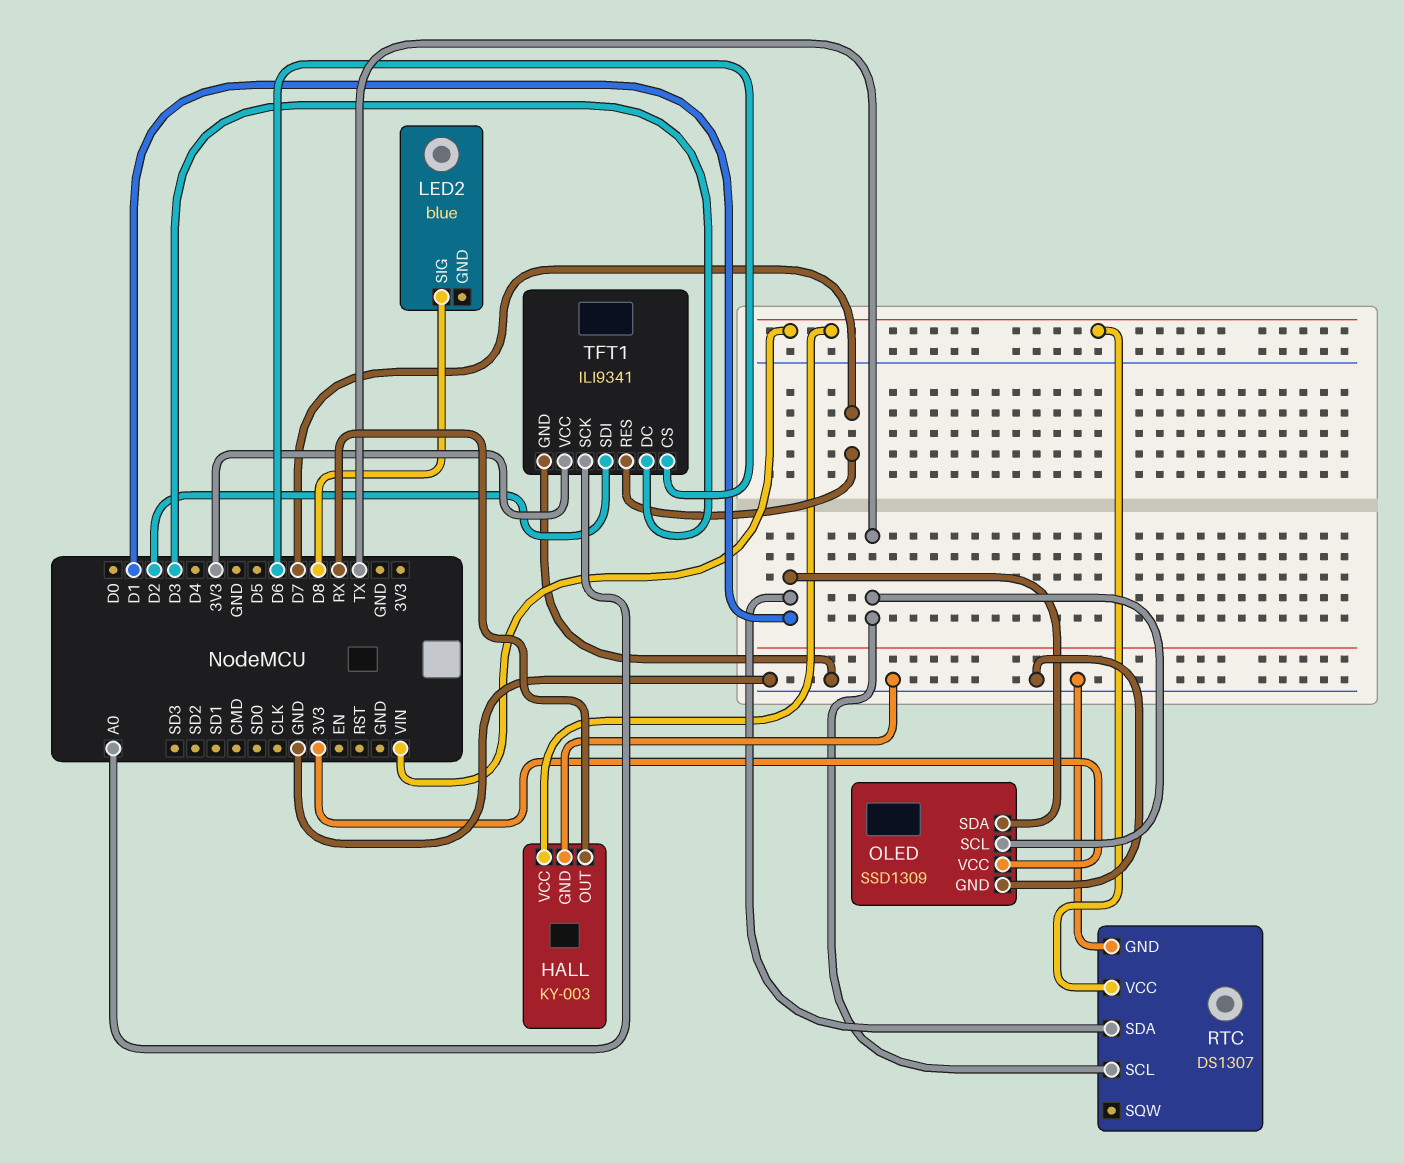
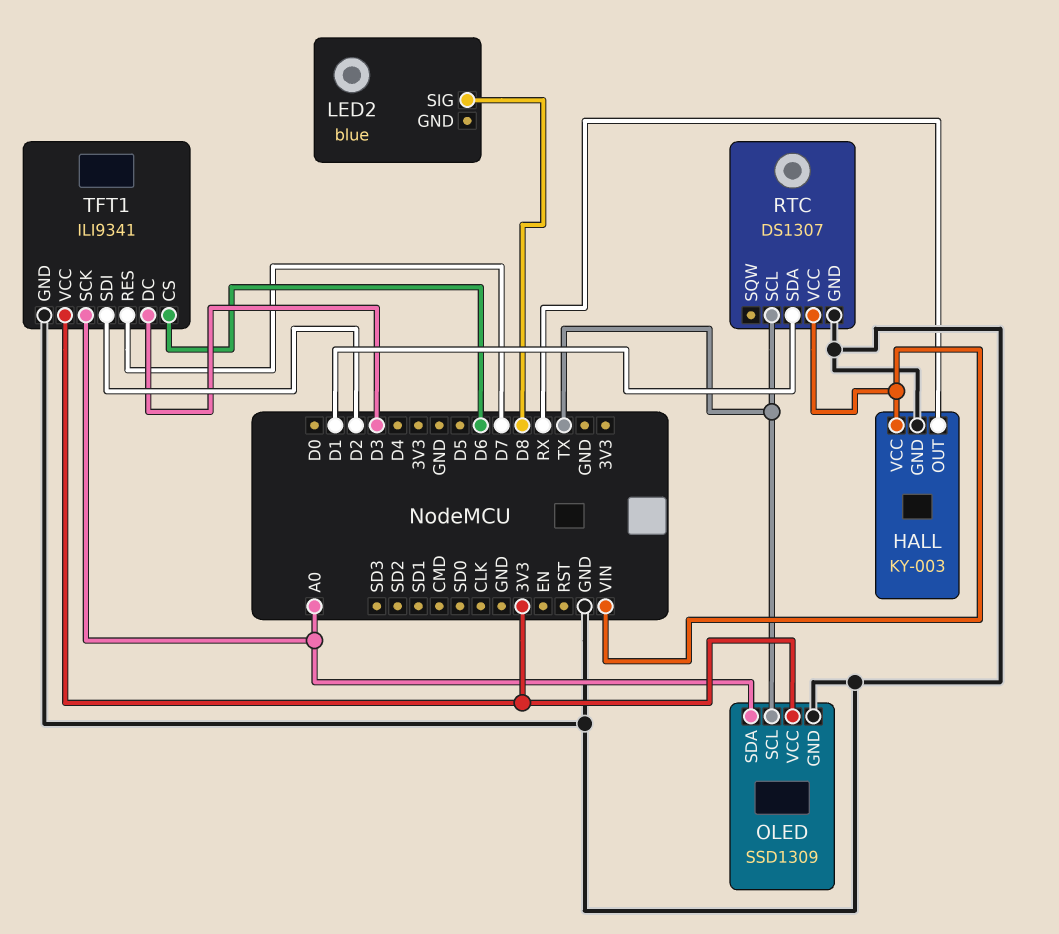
OLED pin SDA: D1 -> A0

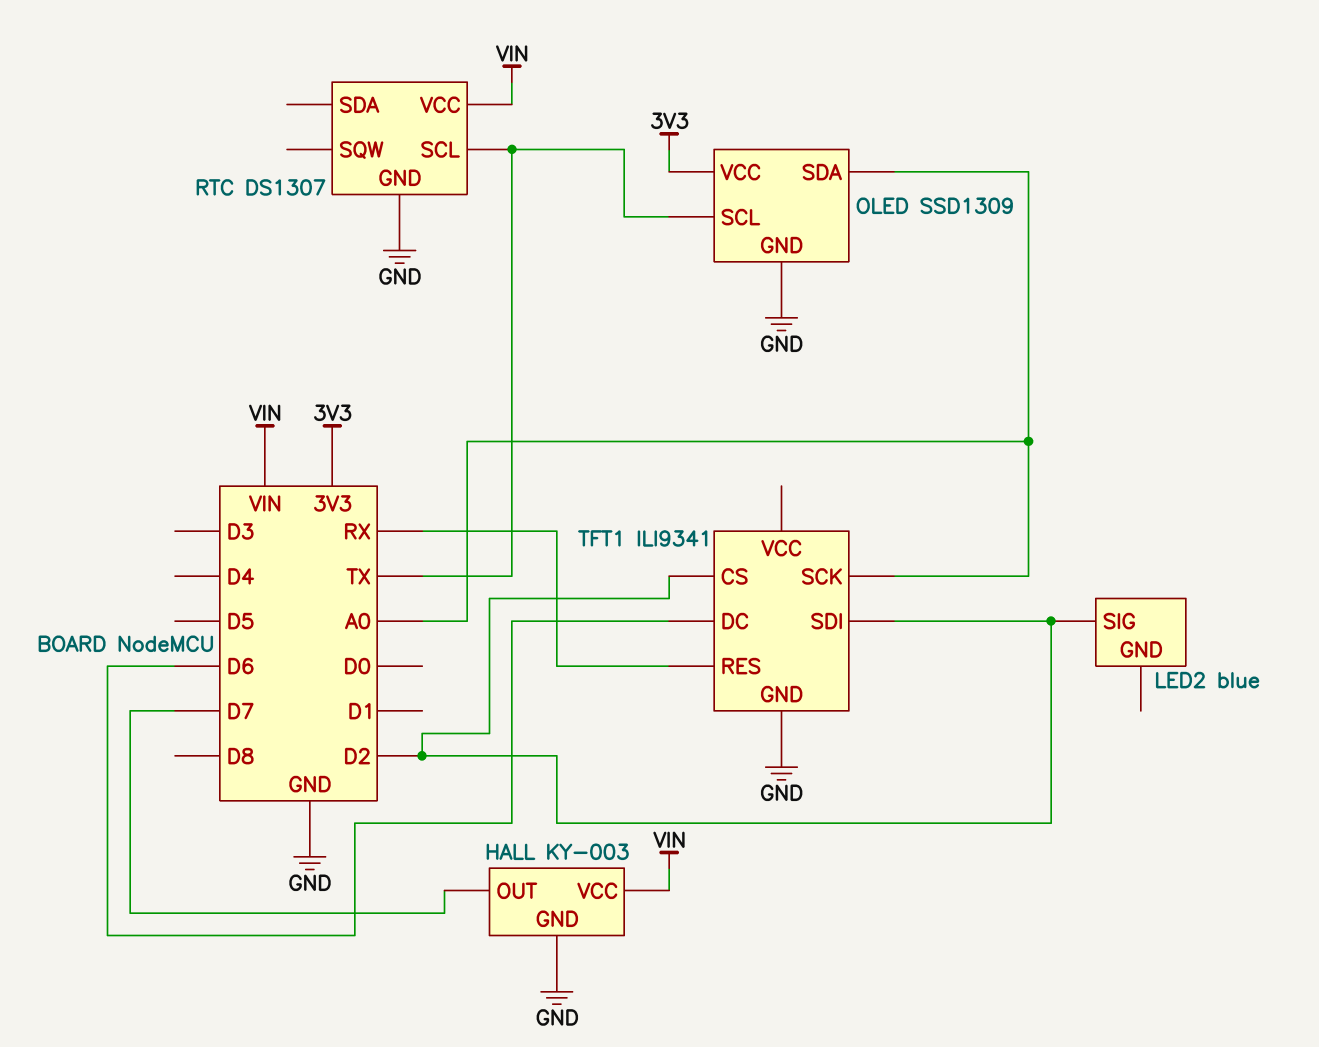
HALL pin OUT: RX -> D7
LED2 pin SIG: D8 -> D2
RTC pin SDA: D1 -> none
TFT1 pin CS: D6 -> D2
TFT1 pin DC: D3 -> D6
TFT1 pin RES: D7 -> RX
TFT1 pin VCC: 3V3 -> none

